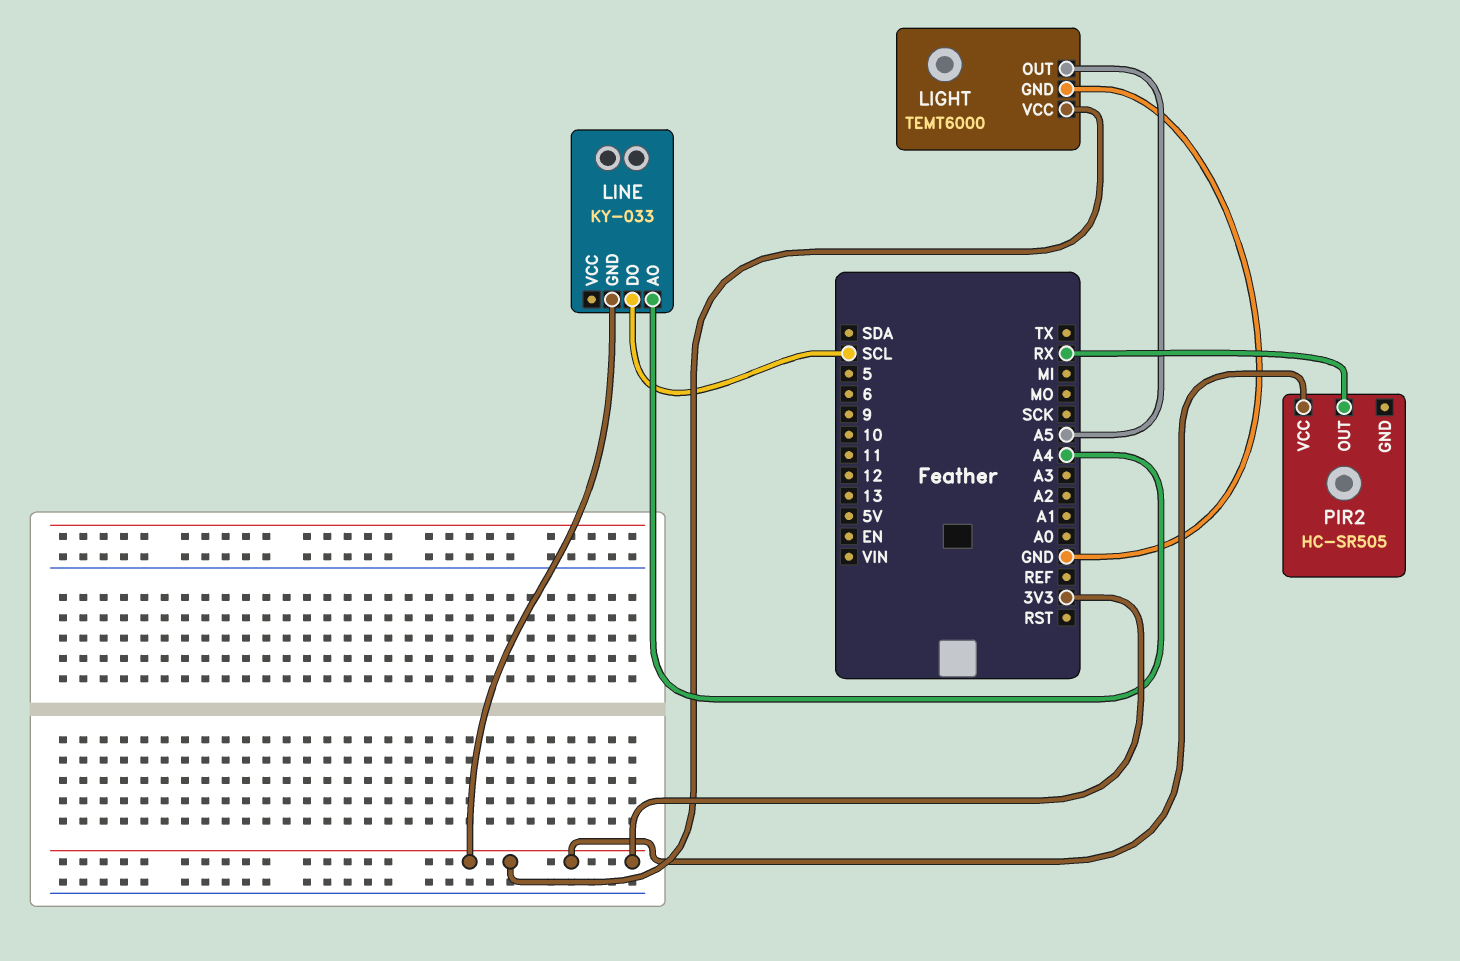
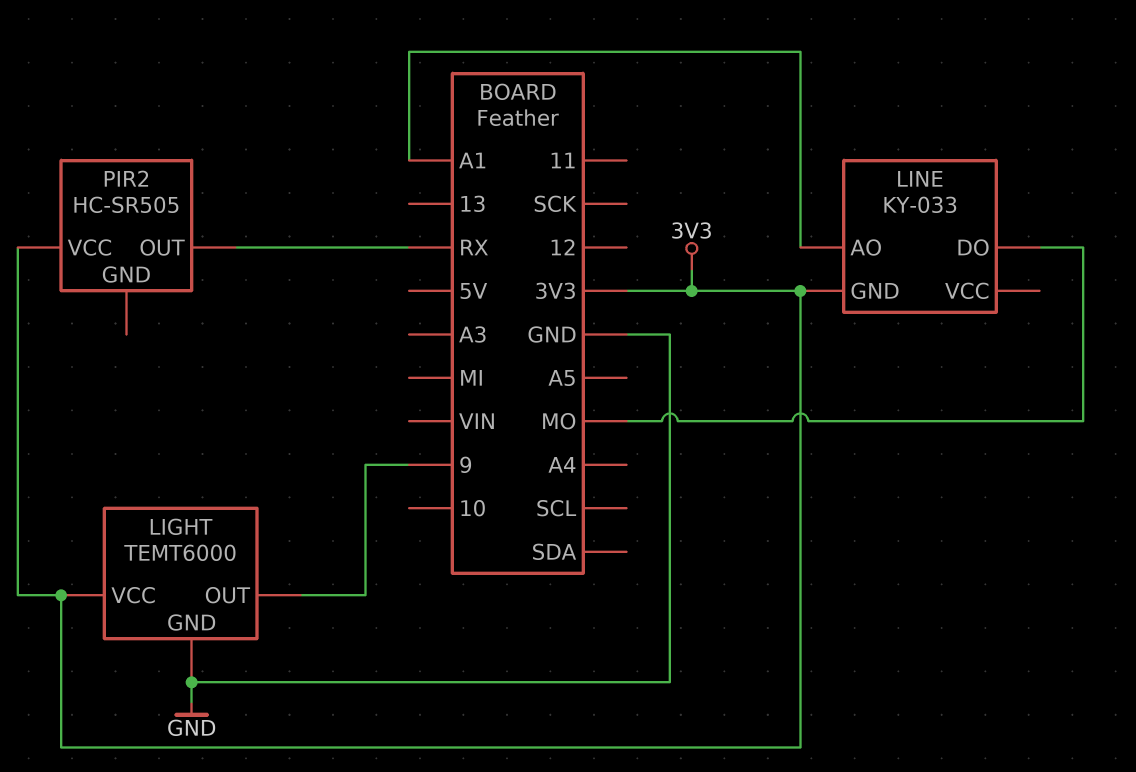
LIGHT pin OUT: A5 -> 9
LINE pin AO: A4 -> A1
LINE pin DO: SCL -> MO

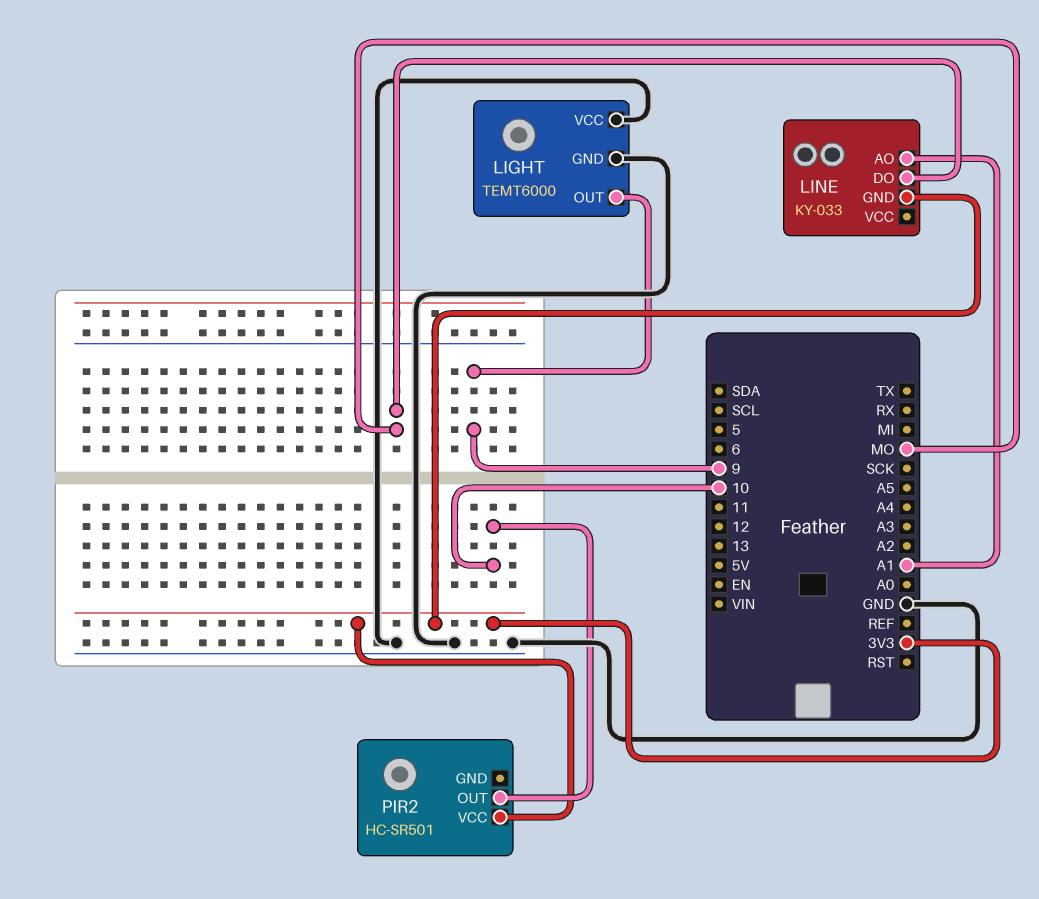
LIGHT pin VCC: 3V3 -> GND
PIR2: HC-SR505 -> HC-SR501
PIR2 pin OUT: RX -> 10

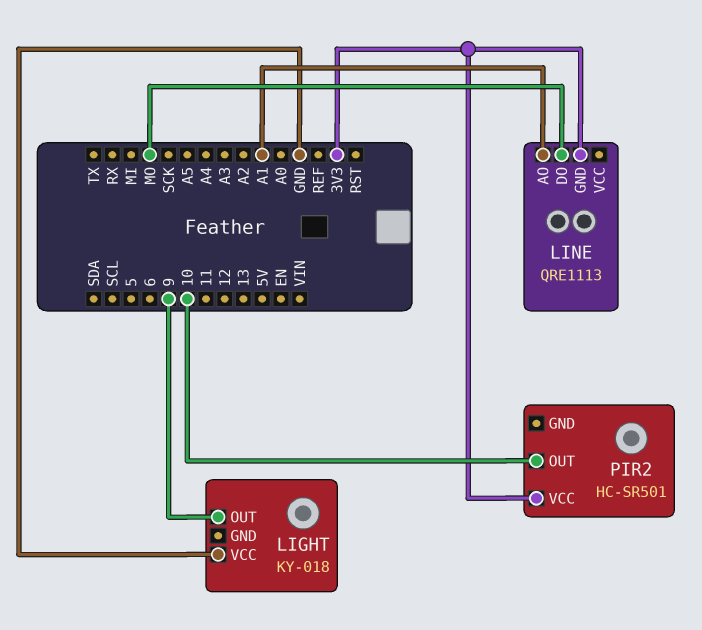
LIGHT: TEMT6000 -> KY-018
LIGHT pin GND: GND -> none
LINE: KY-033 -> QRE1113

